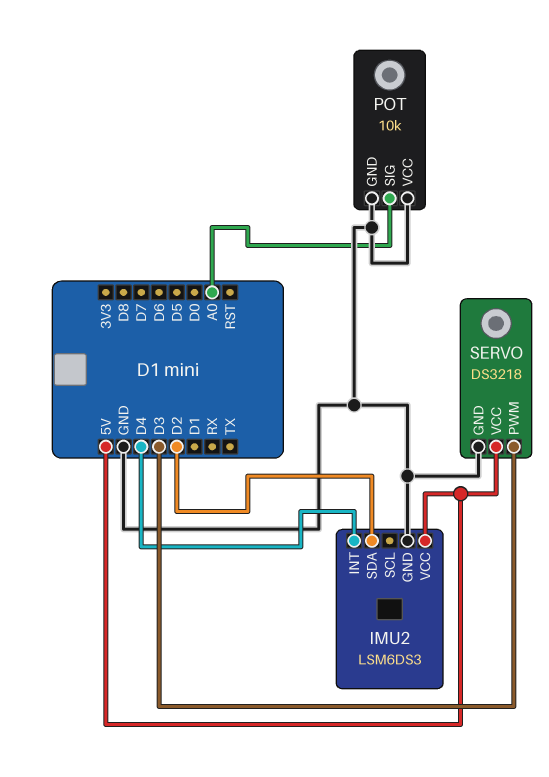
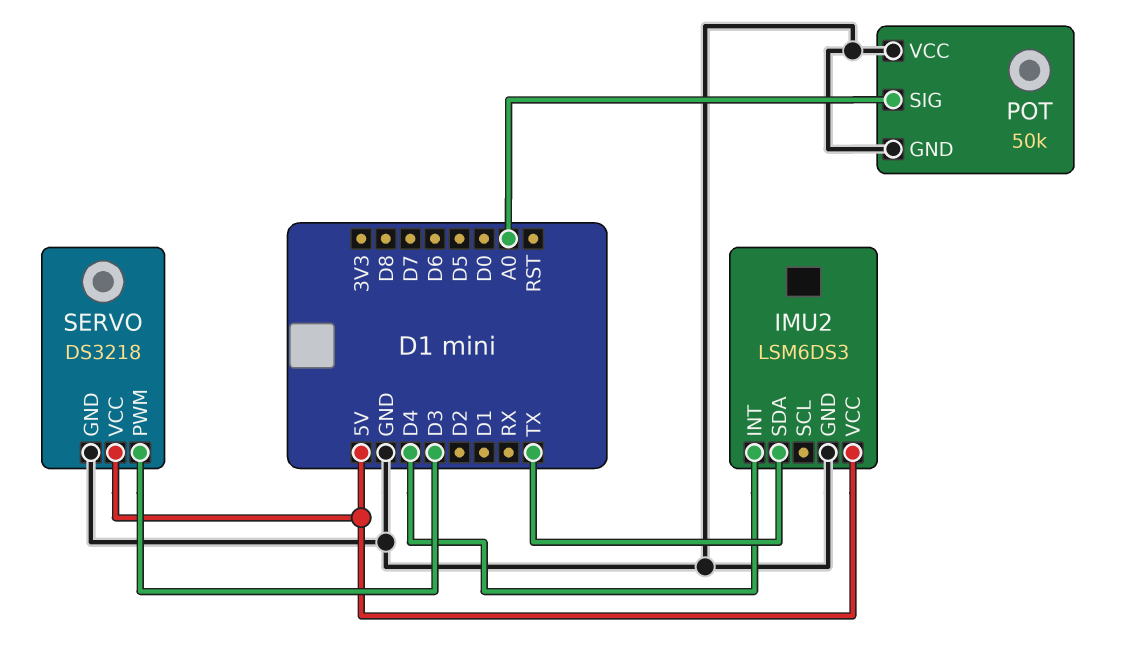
IMU2 pin SDA: D2 -> TX
POT: 10k -> 50k

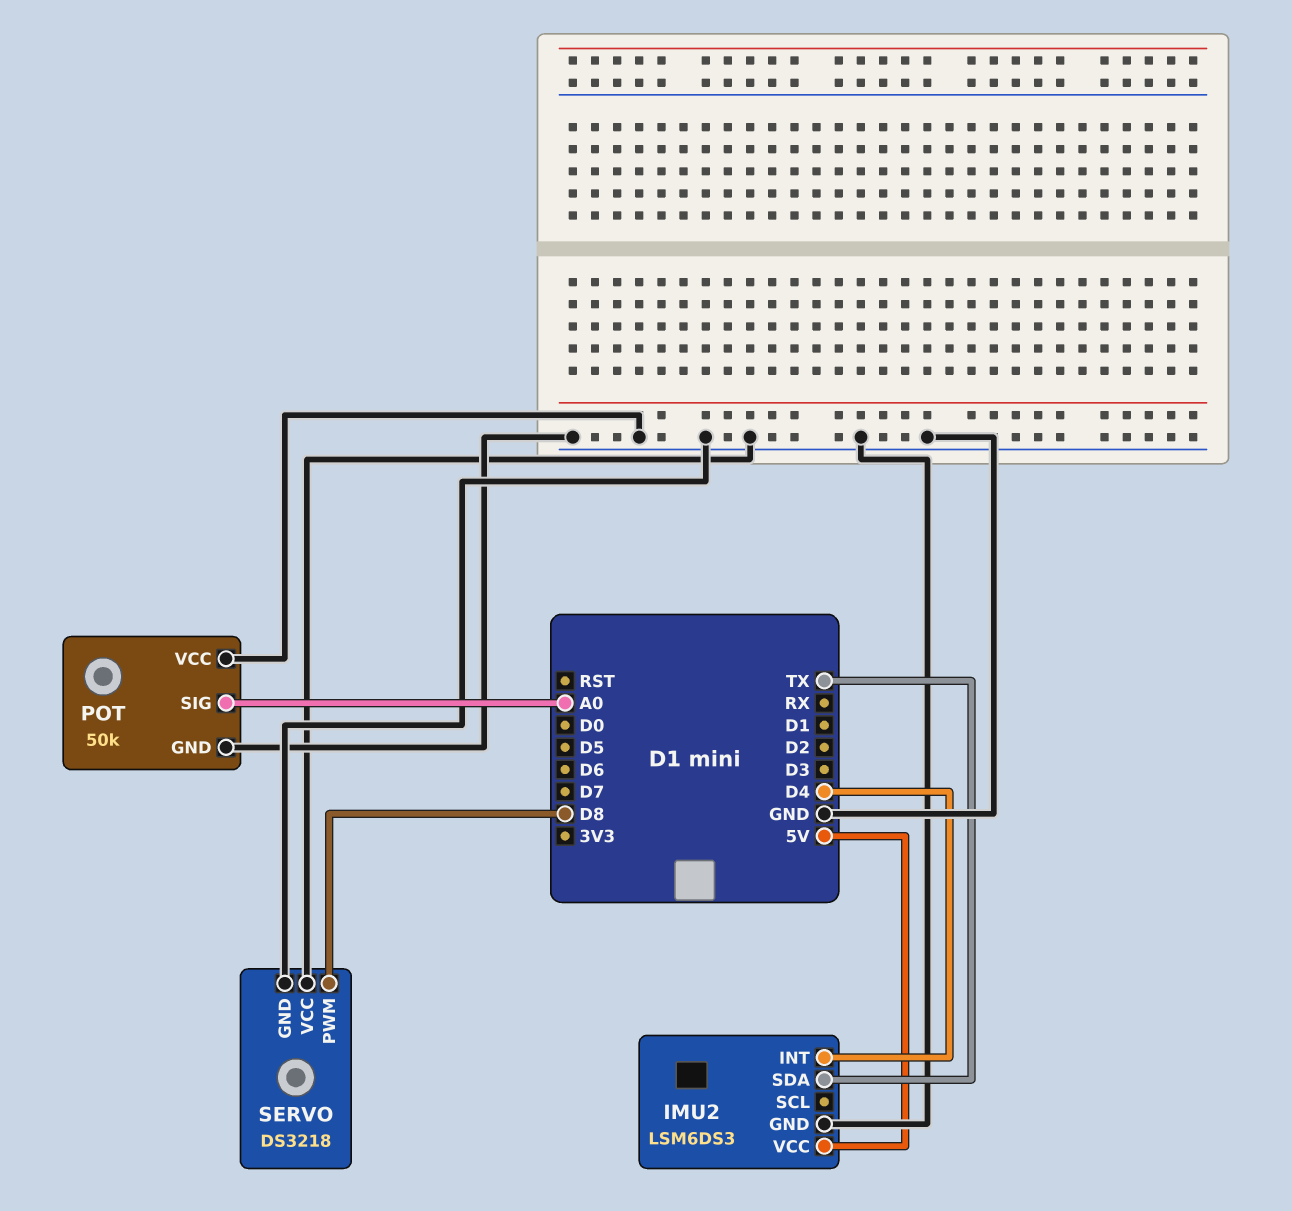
SERVO pin PWM: D3 -> D8
SERVO pin VCC: 5V -> GND

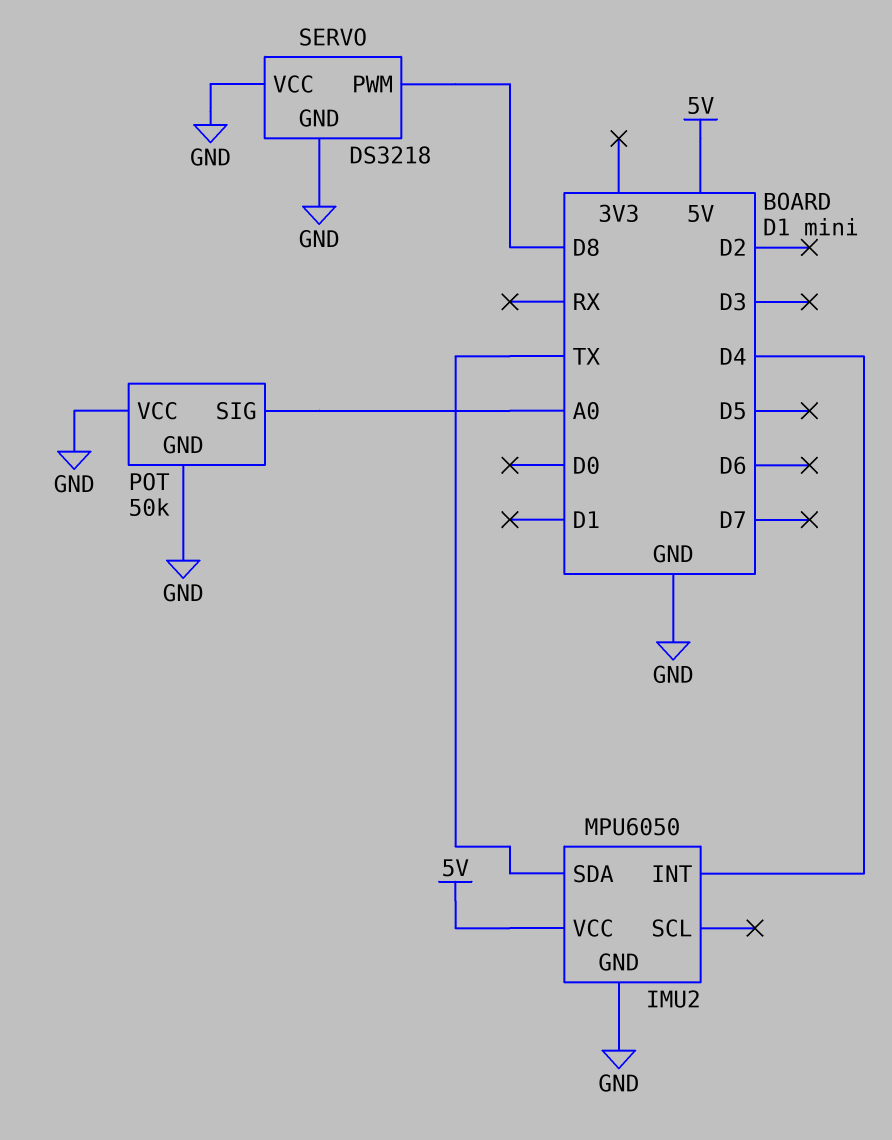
IMU2: LSM6DS3 -> MPU6050

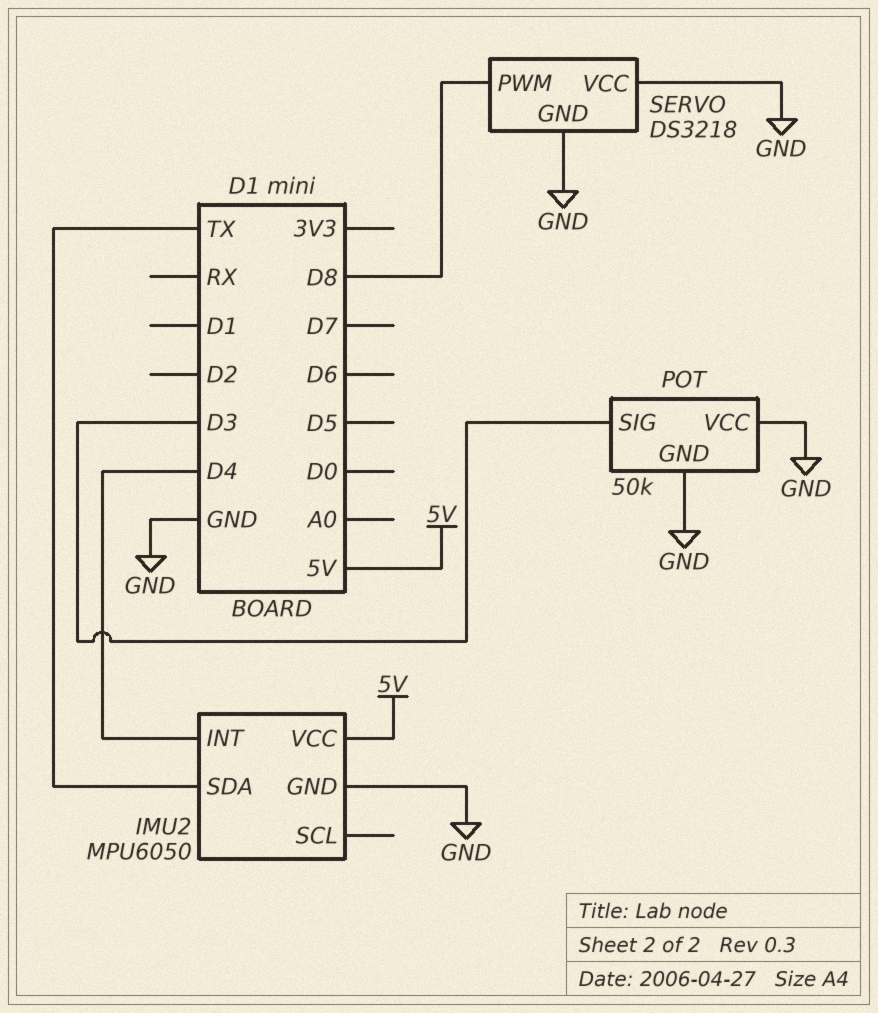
POT pin SIG: A0 -> D3

